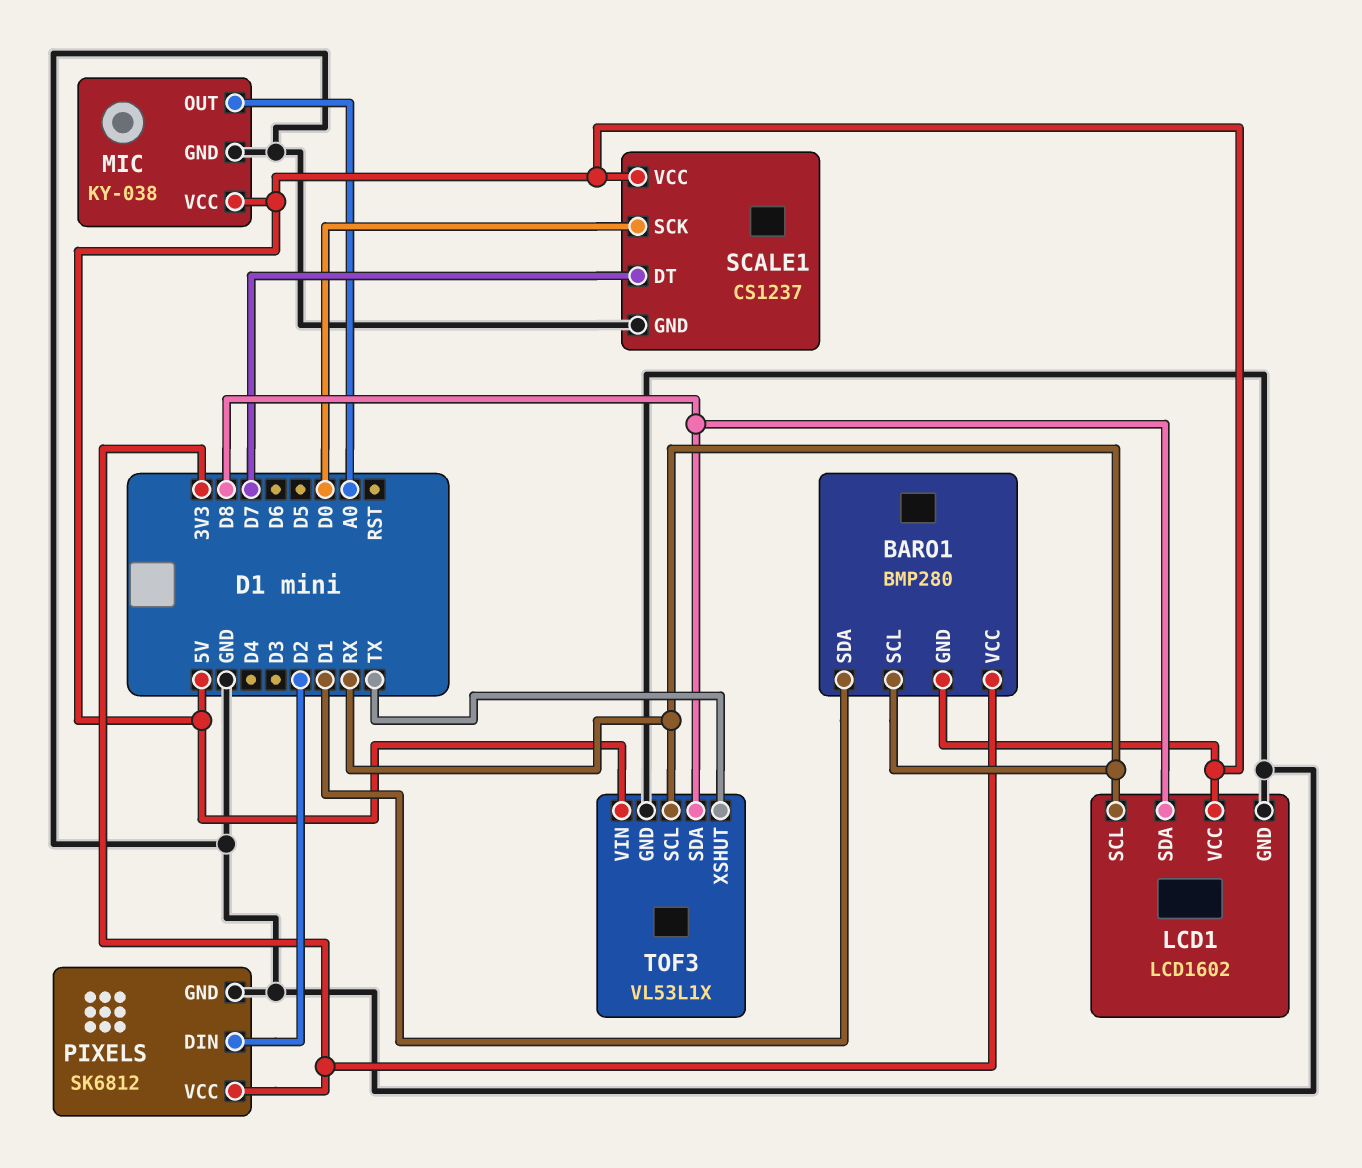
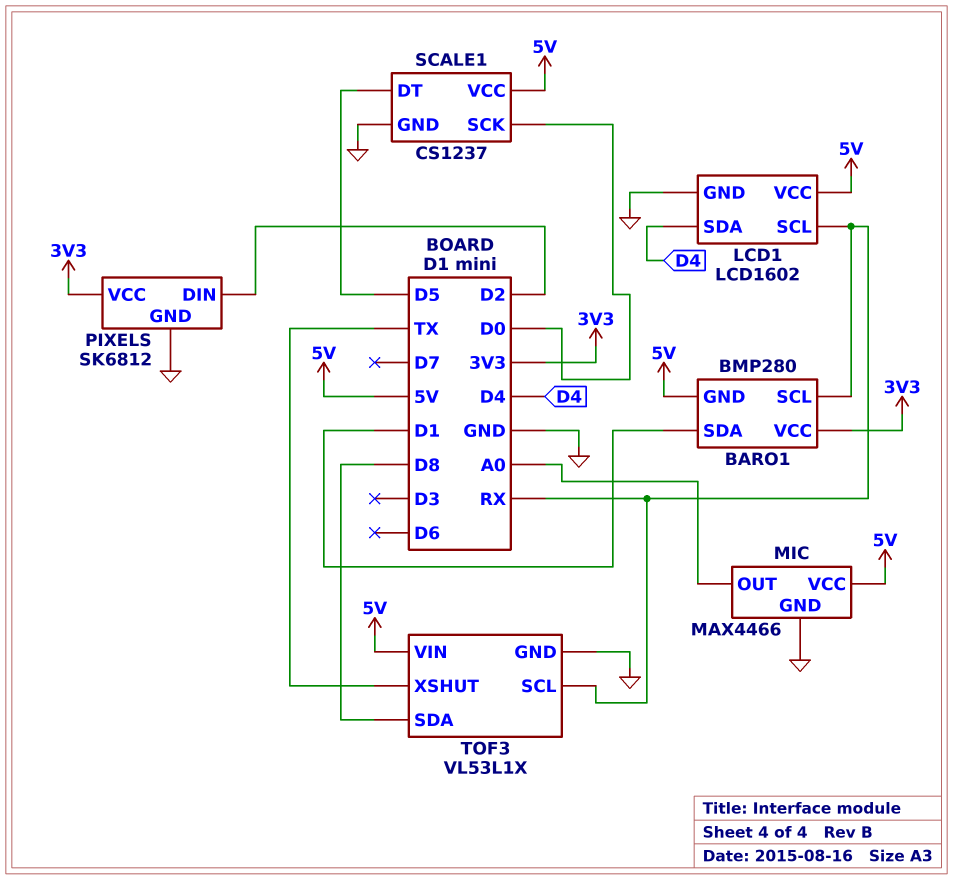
LCD1 pin SDA: D8 -> D4
MIC: KY-038 -> MAX4466
SCALE1 pin DT: D7 -> D5

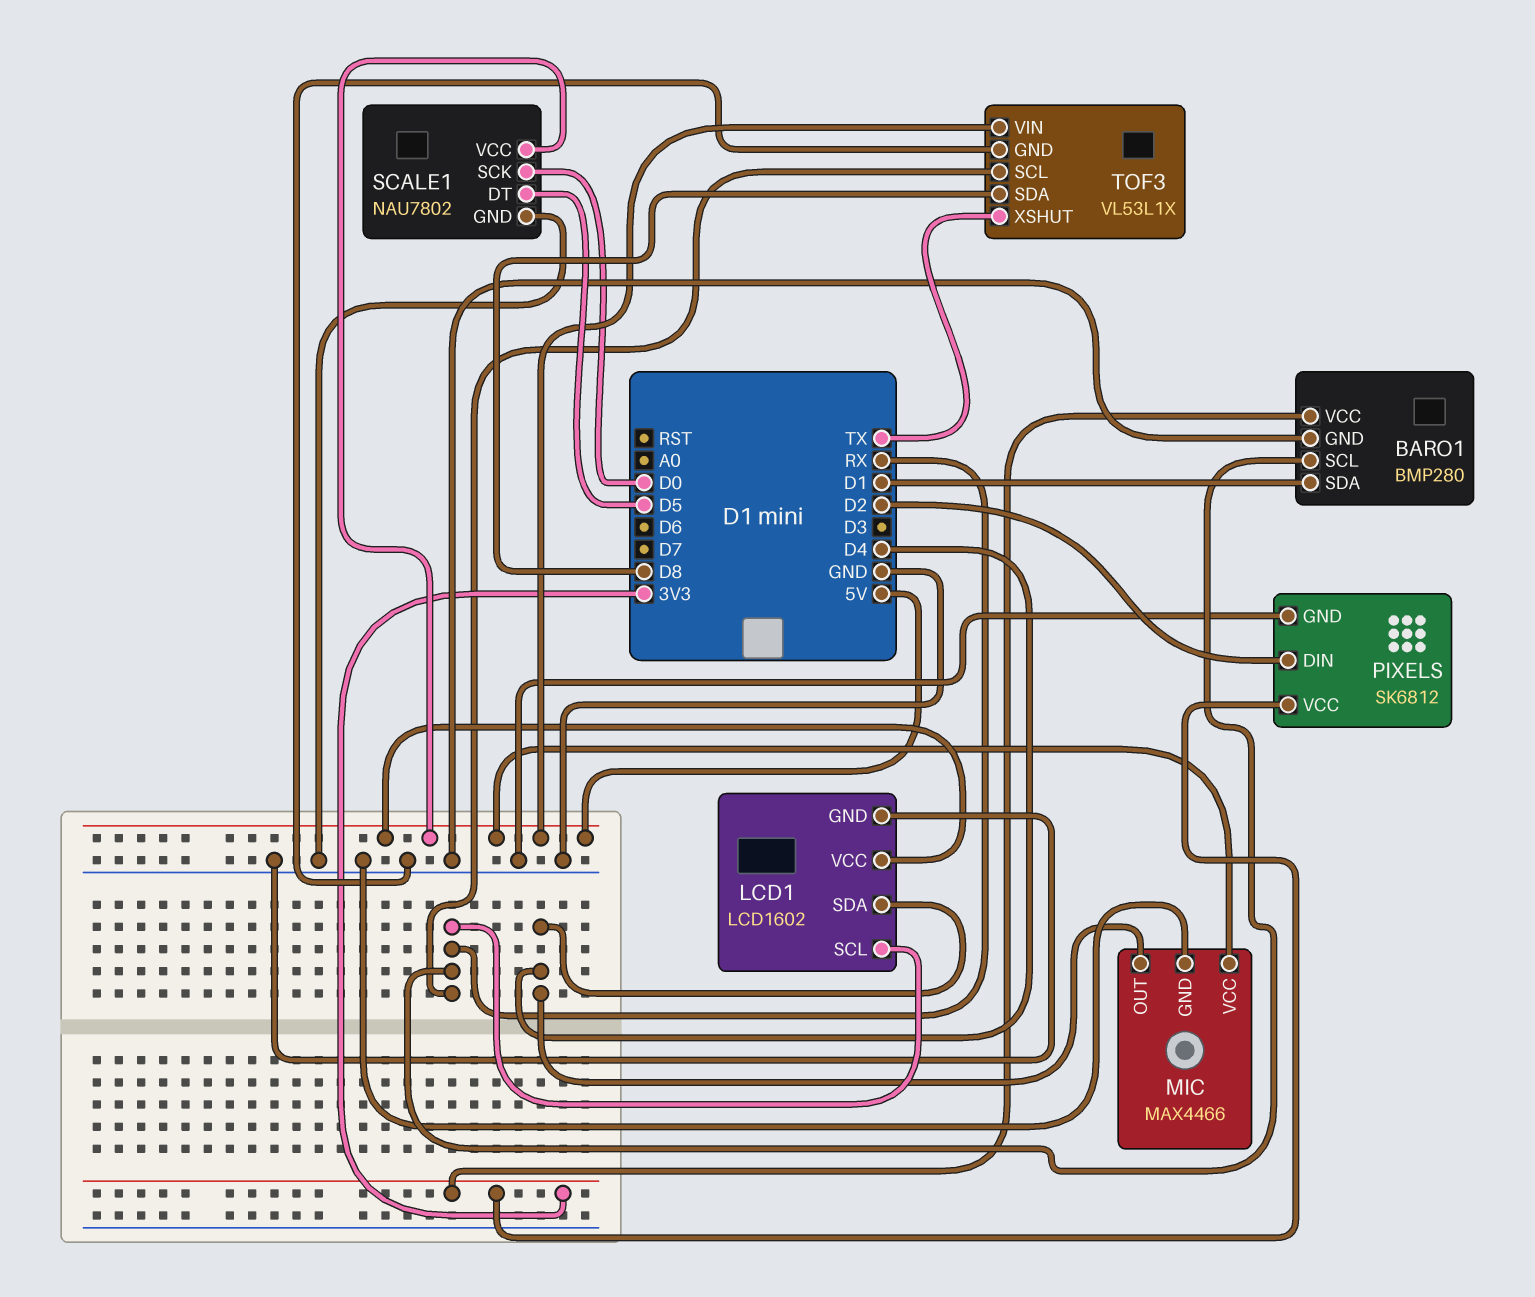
BARO1 pin GND: 5V -> GND
MIC pin OUT: A0 -> D4
SCALE1: CS1237 -> NAU7802

